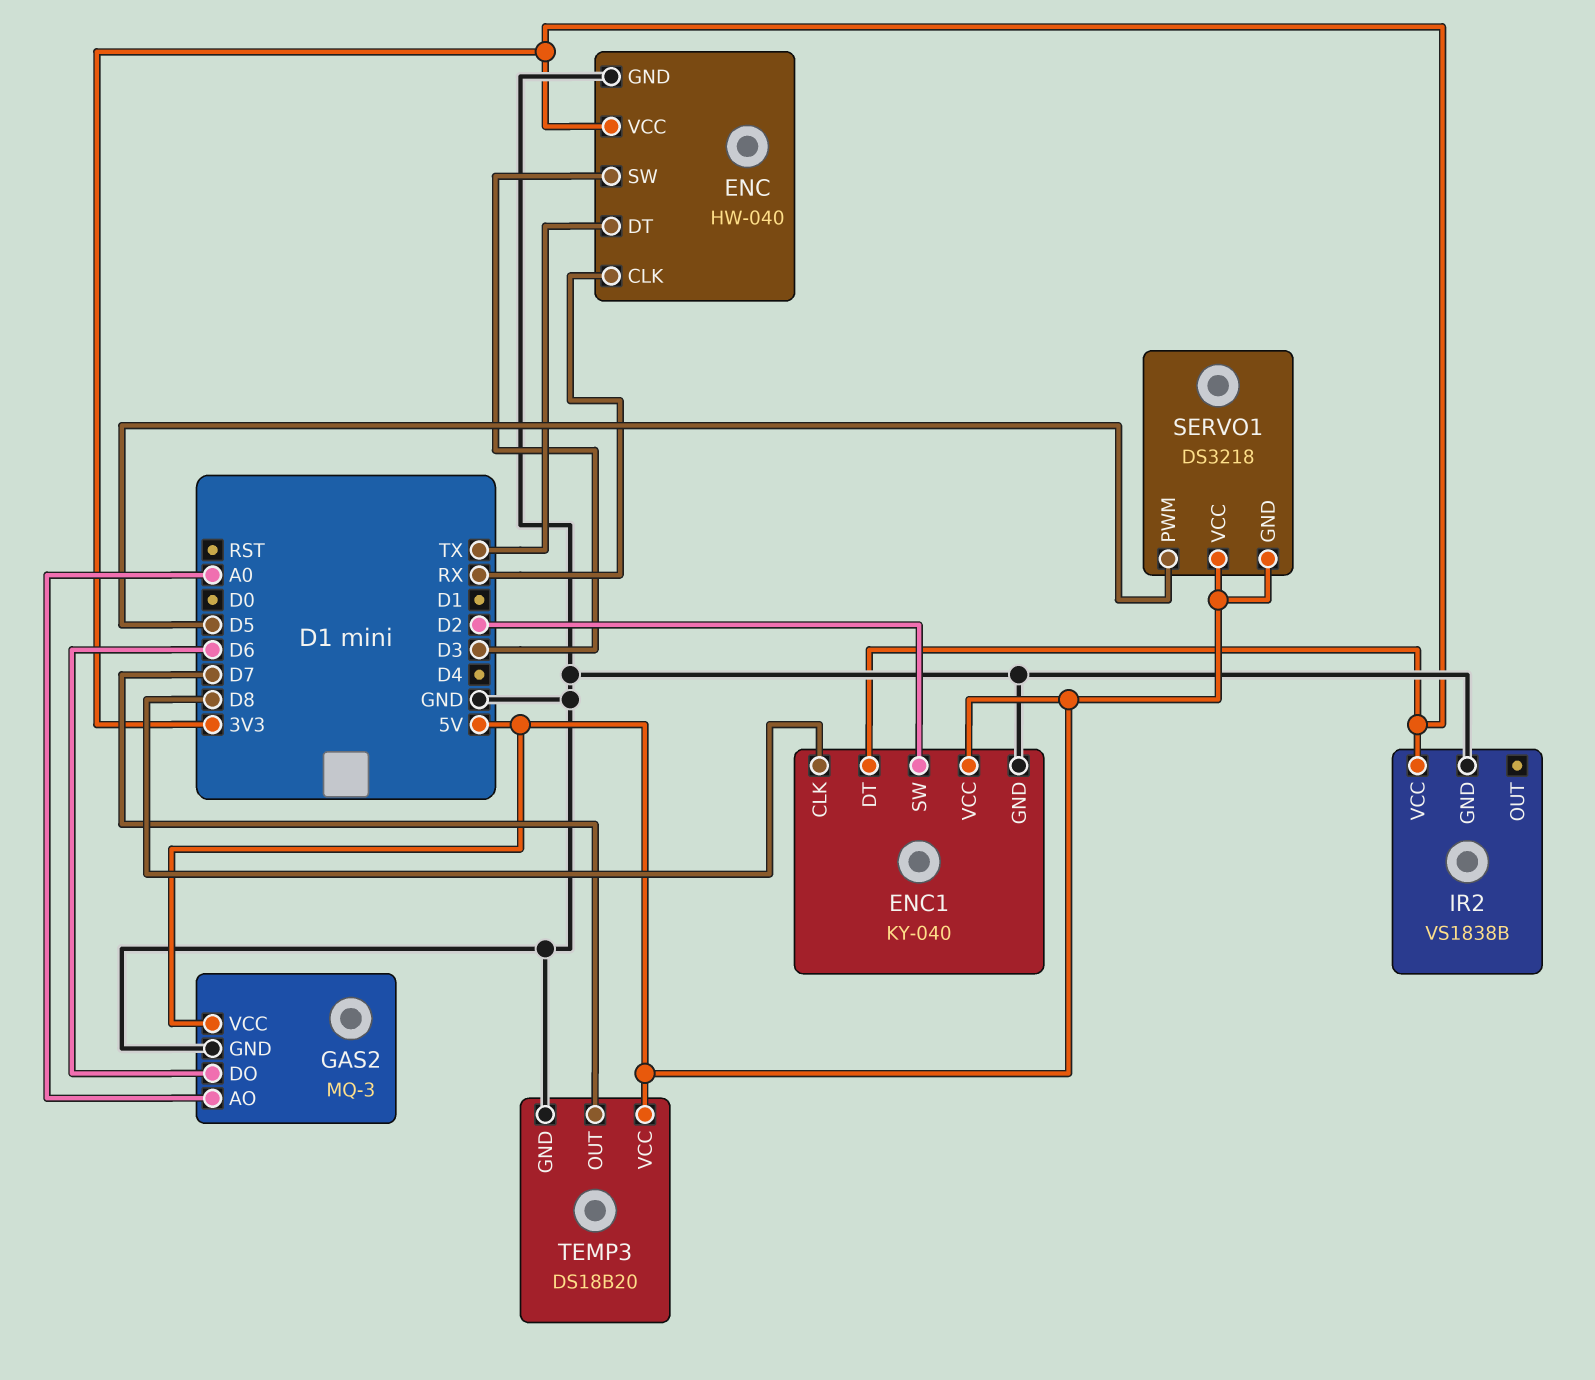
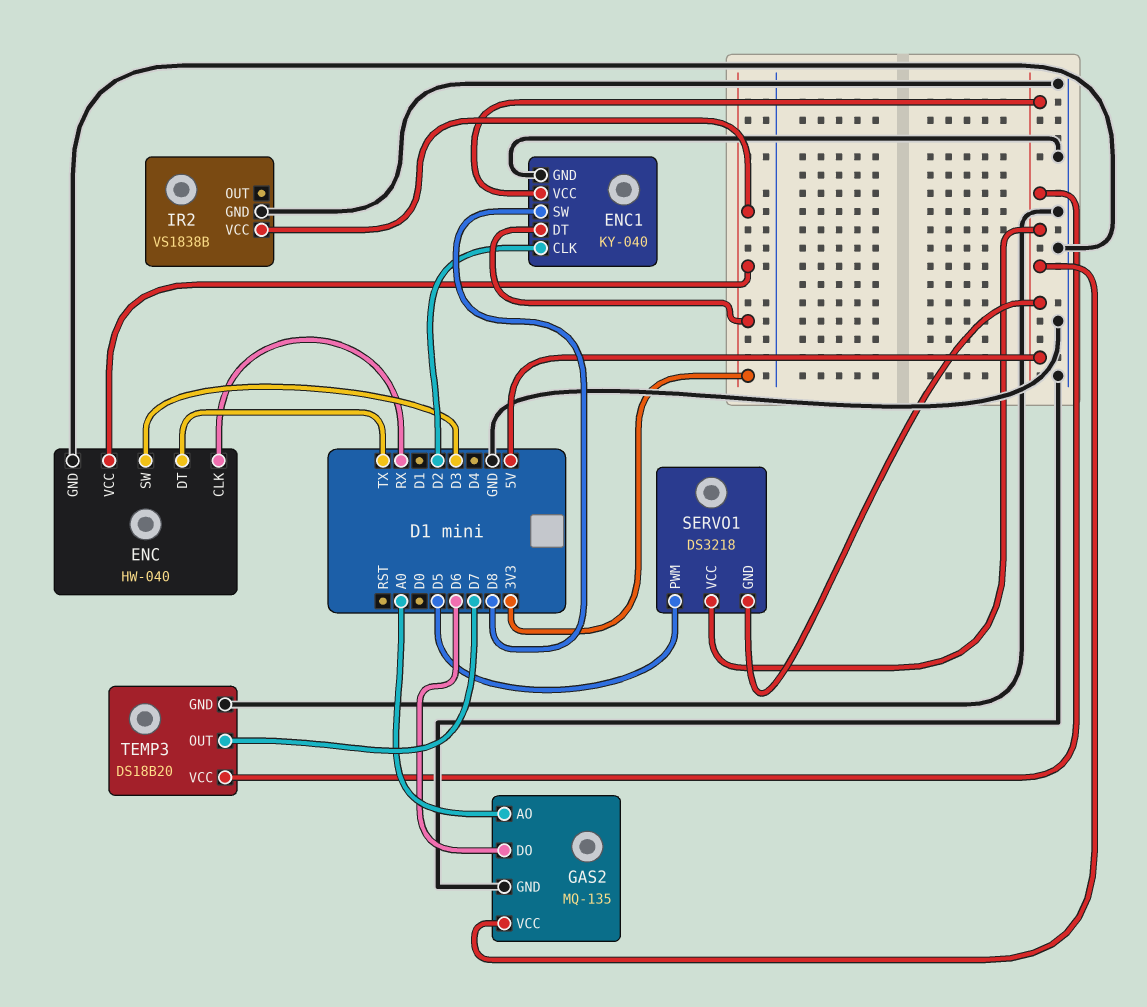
ENC1 pin CLK: D8 -> D2
ENC1 pin SW: D2 -> D8
GAS2: MQ-3 -> MQ-135

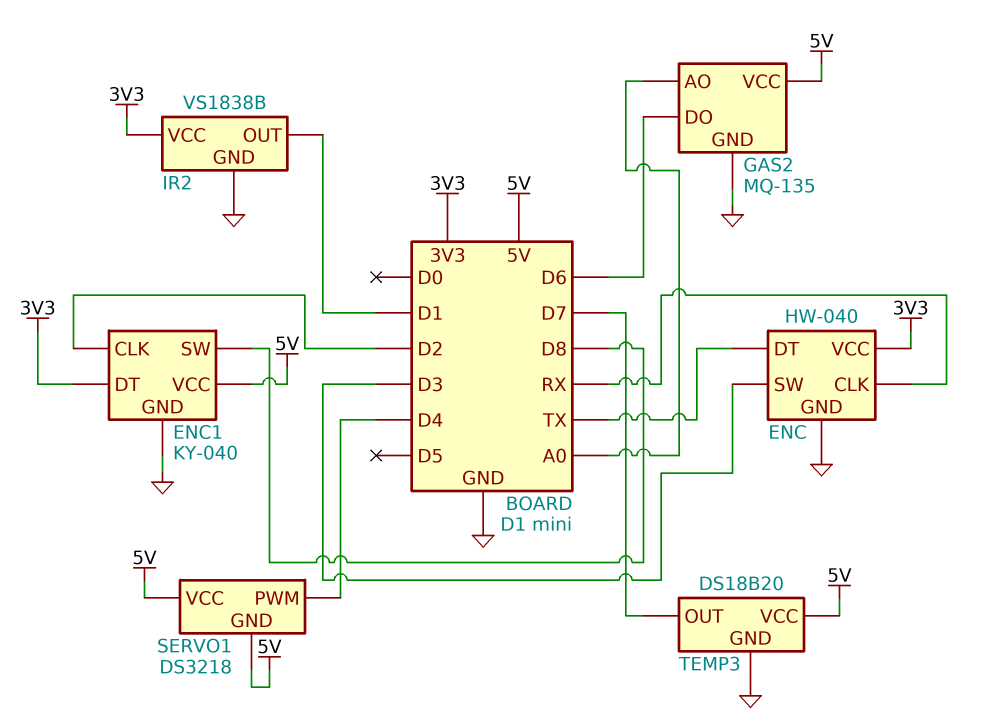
IR2 pin OUT: none -> D1
SERVO1 pin PWM: D5 -> D4

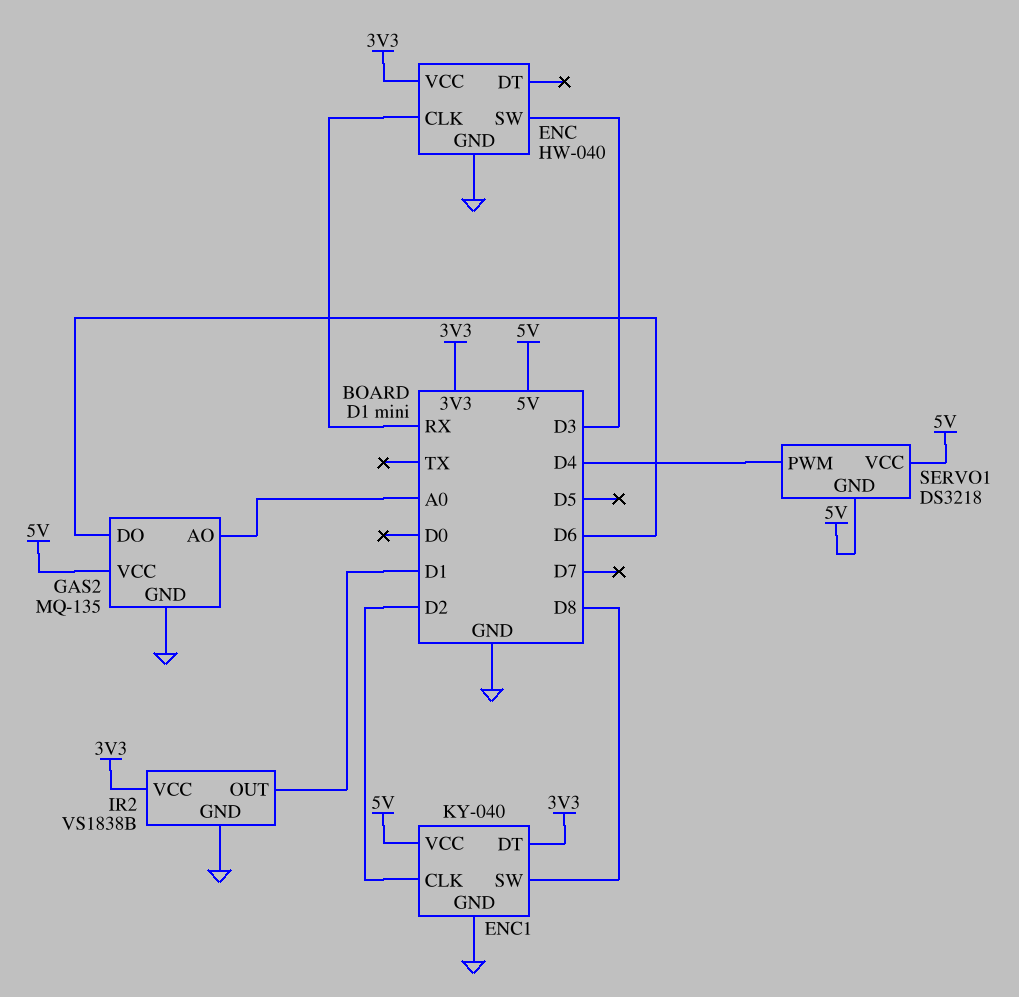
ENC pin DT: TX -> none
TEMP3: DS18B20 -> none
TEMP3 pin GND: GND -> none
TEMP3 pin OUT: D7 -> none
TEMP3 pin VCC: 5V -> none

